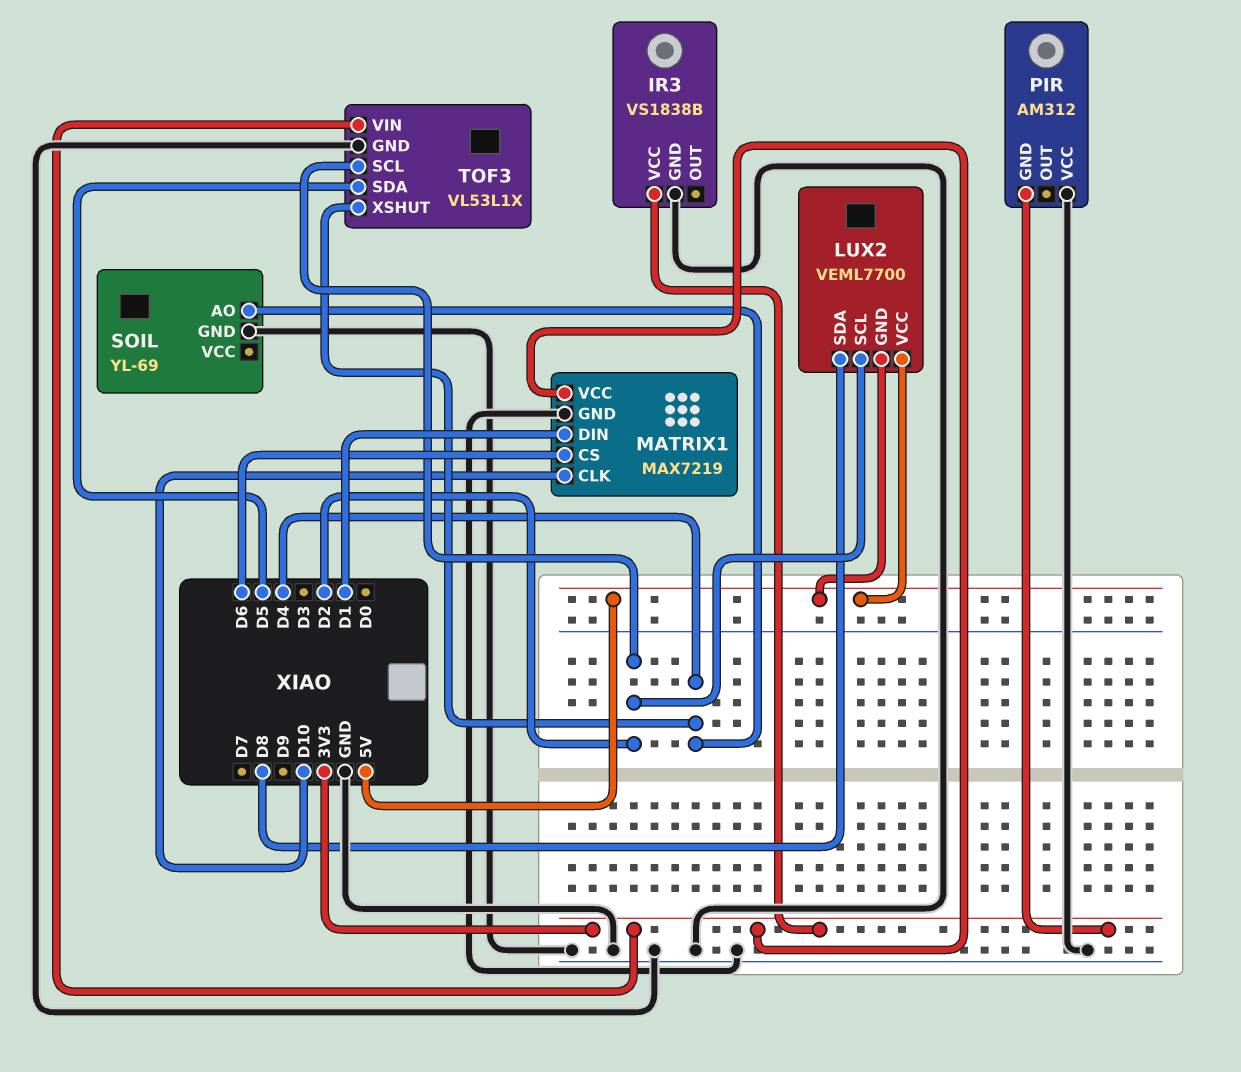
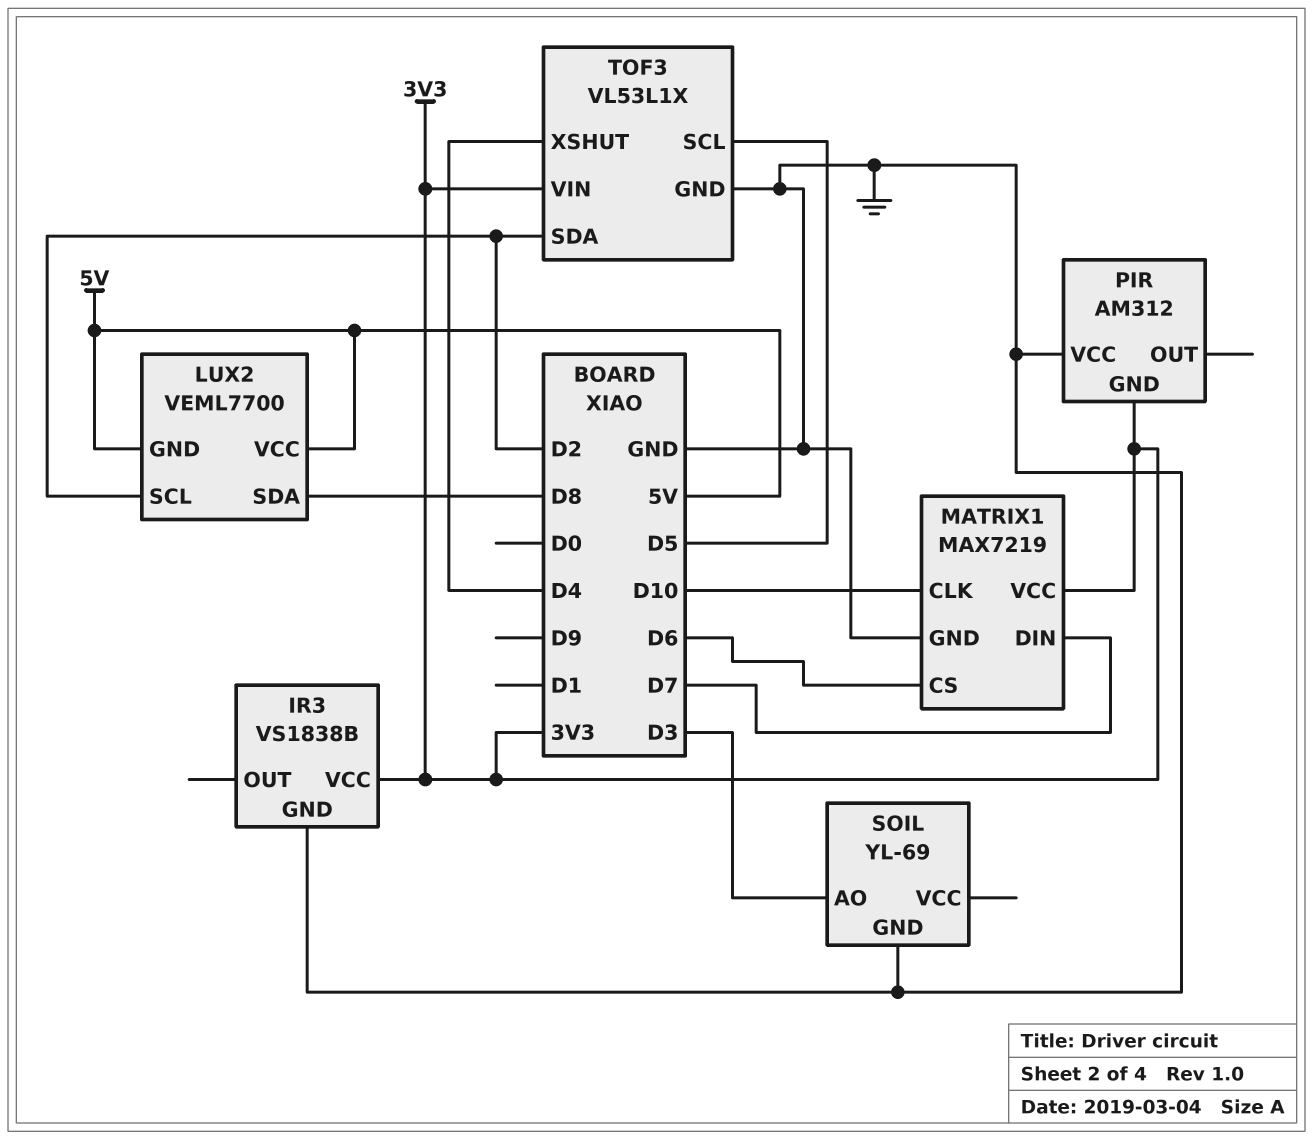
MATRIX1 pin DIN: D1 -> D7
SOIL pin AO: D4 -> D3
TOF3 pin SCL: D2 -> D5
TOF3 pin SDA: D5 -> D2

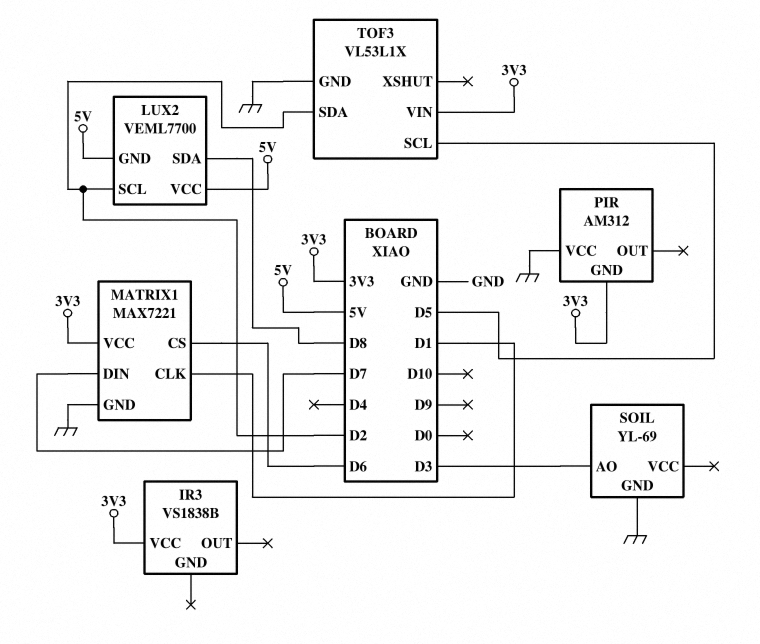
IR3 pin GND: GND -> none
MATRIX1: MAX7219 -> MAX7221
MATRIX1 pin CLK: D10 -> D1
TOF3 pin XSHUT: D4 -> none

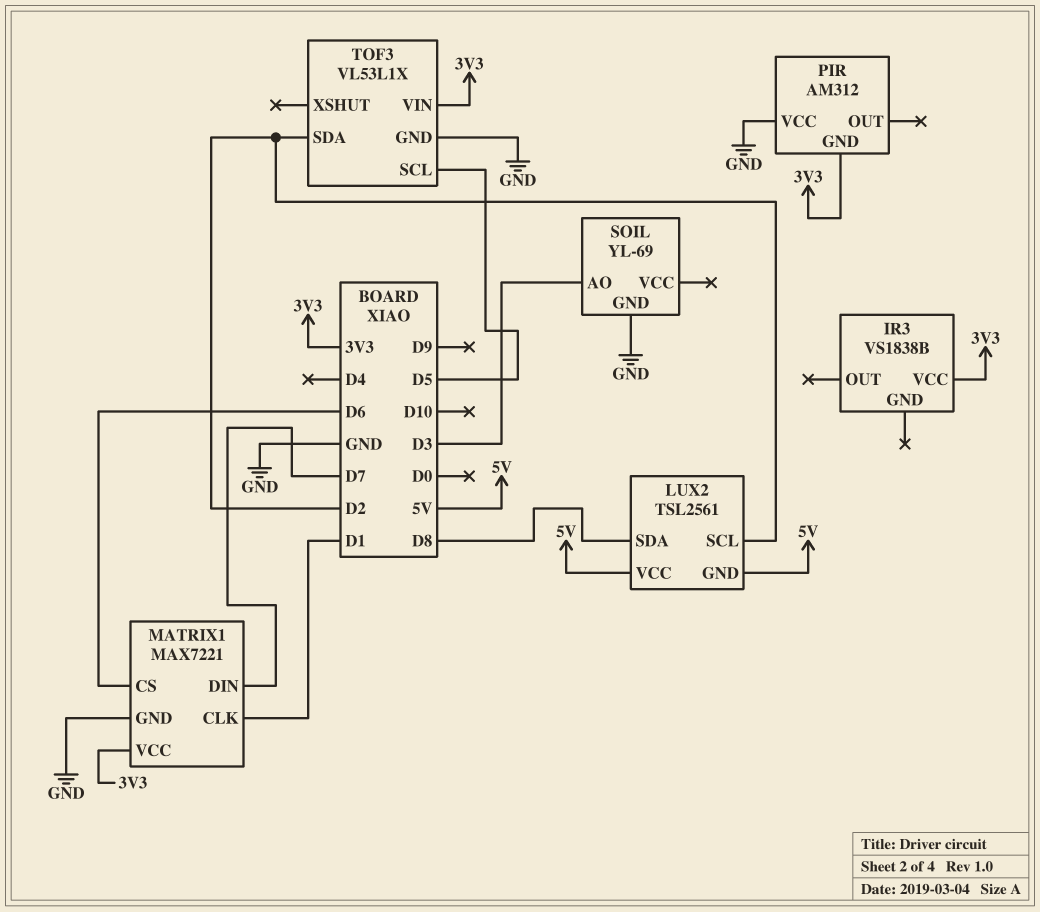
LUX2: VEML7700 -> TSL2561

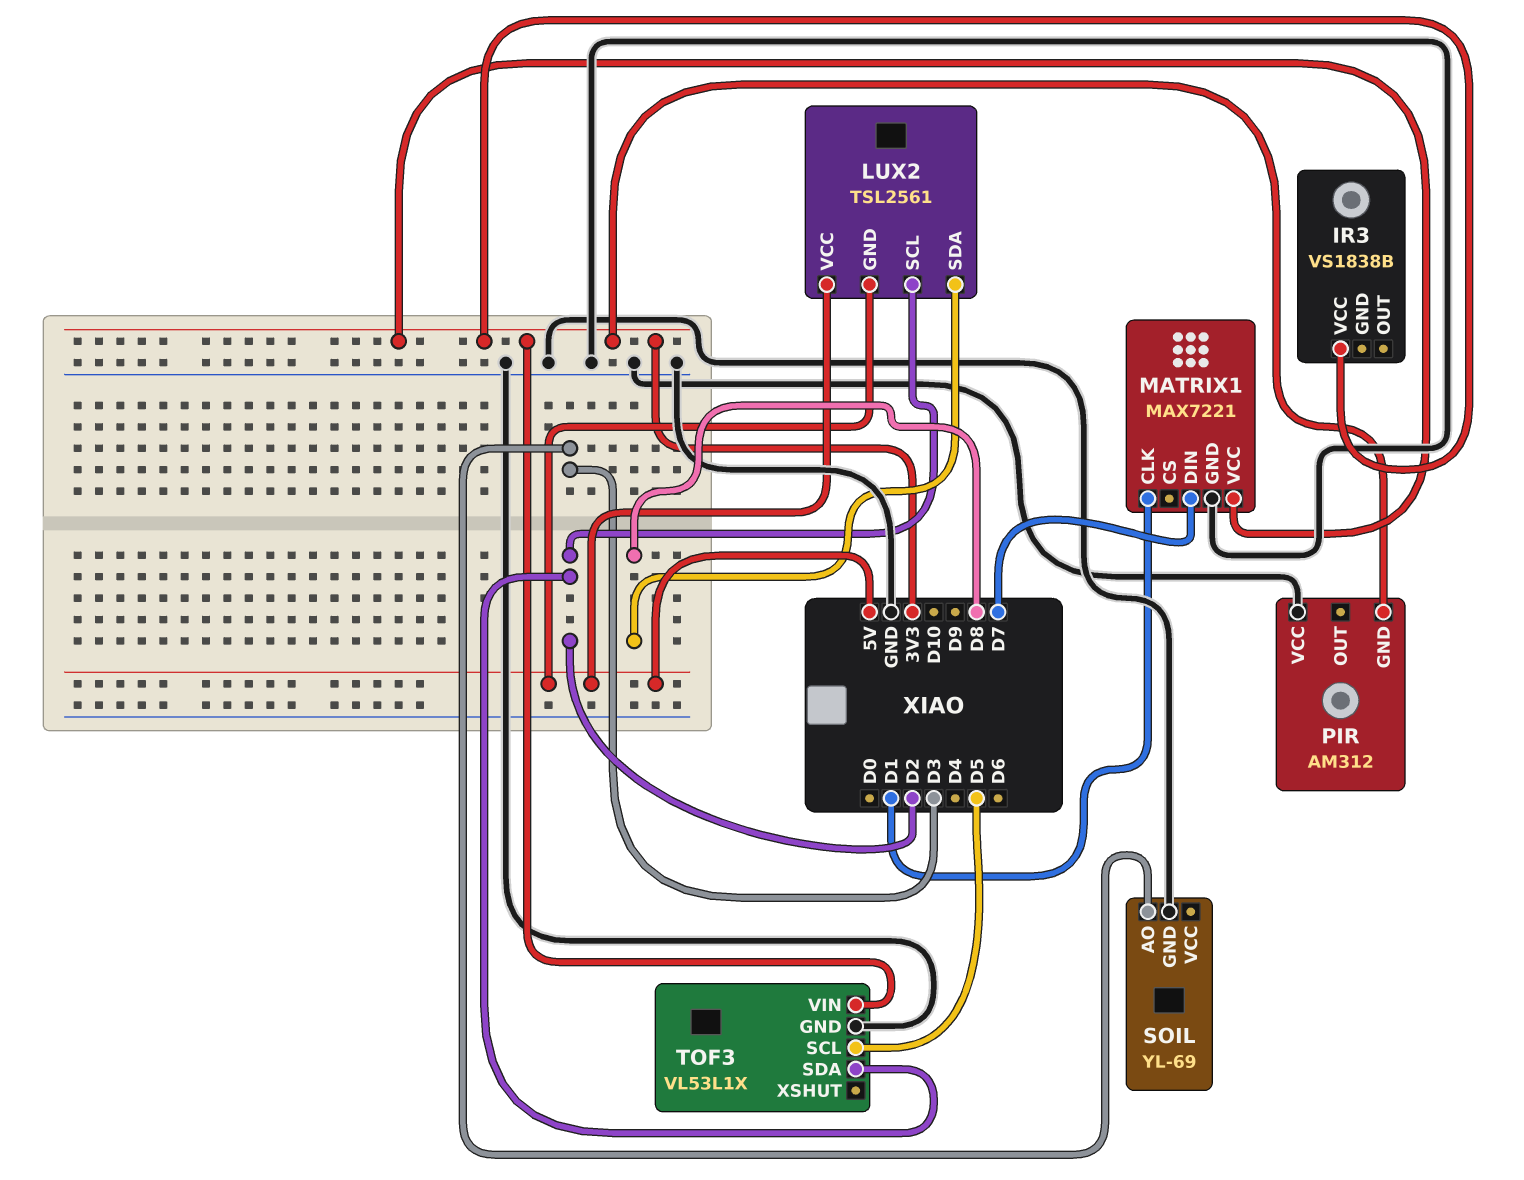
MATRIX1 pin CS: D6 -> none

